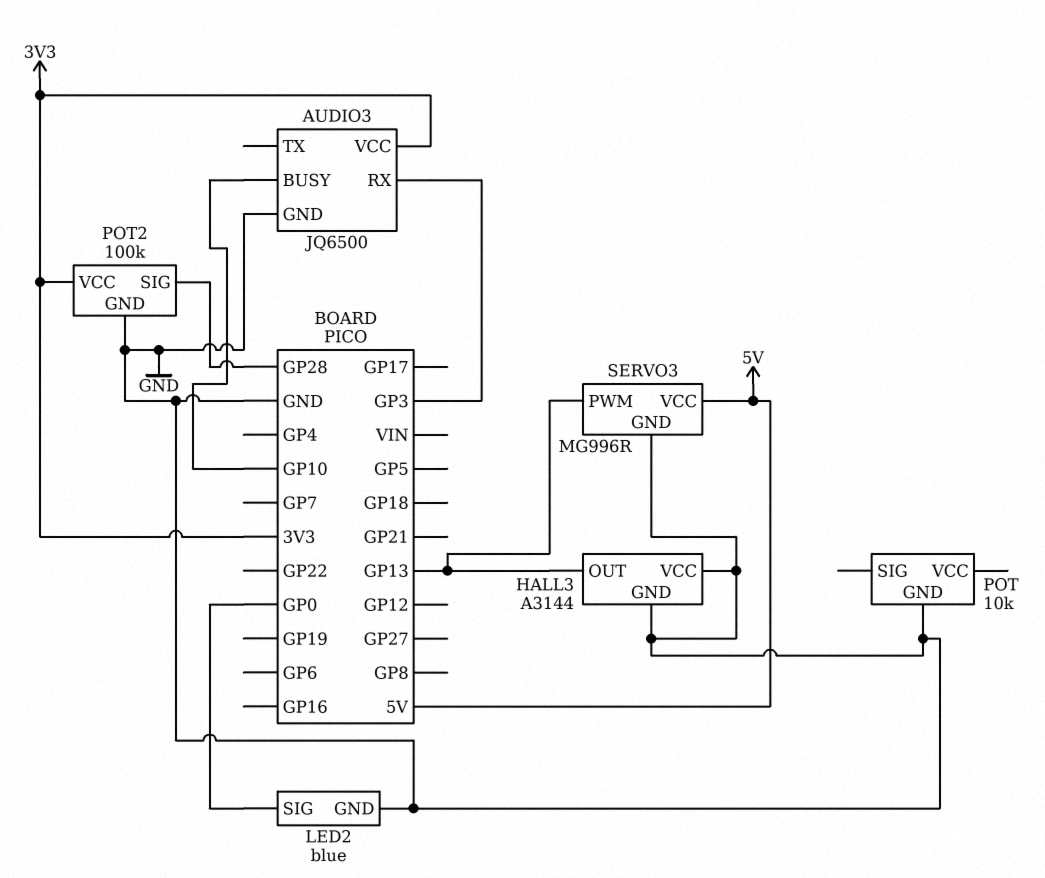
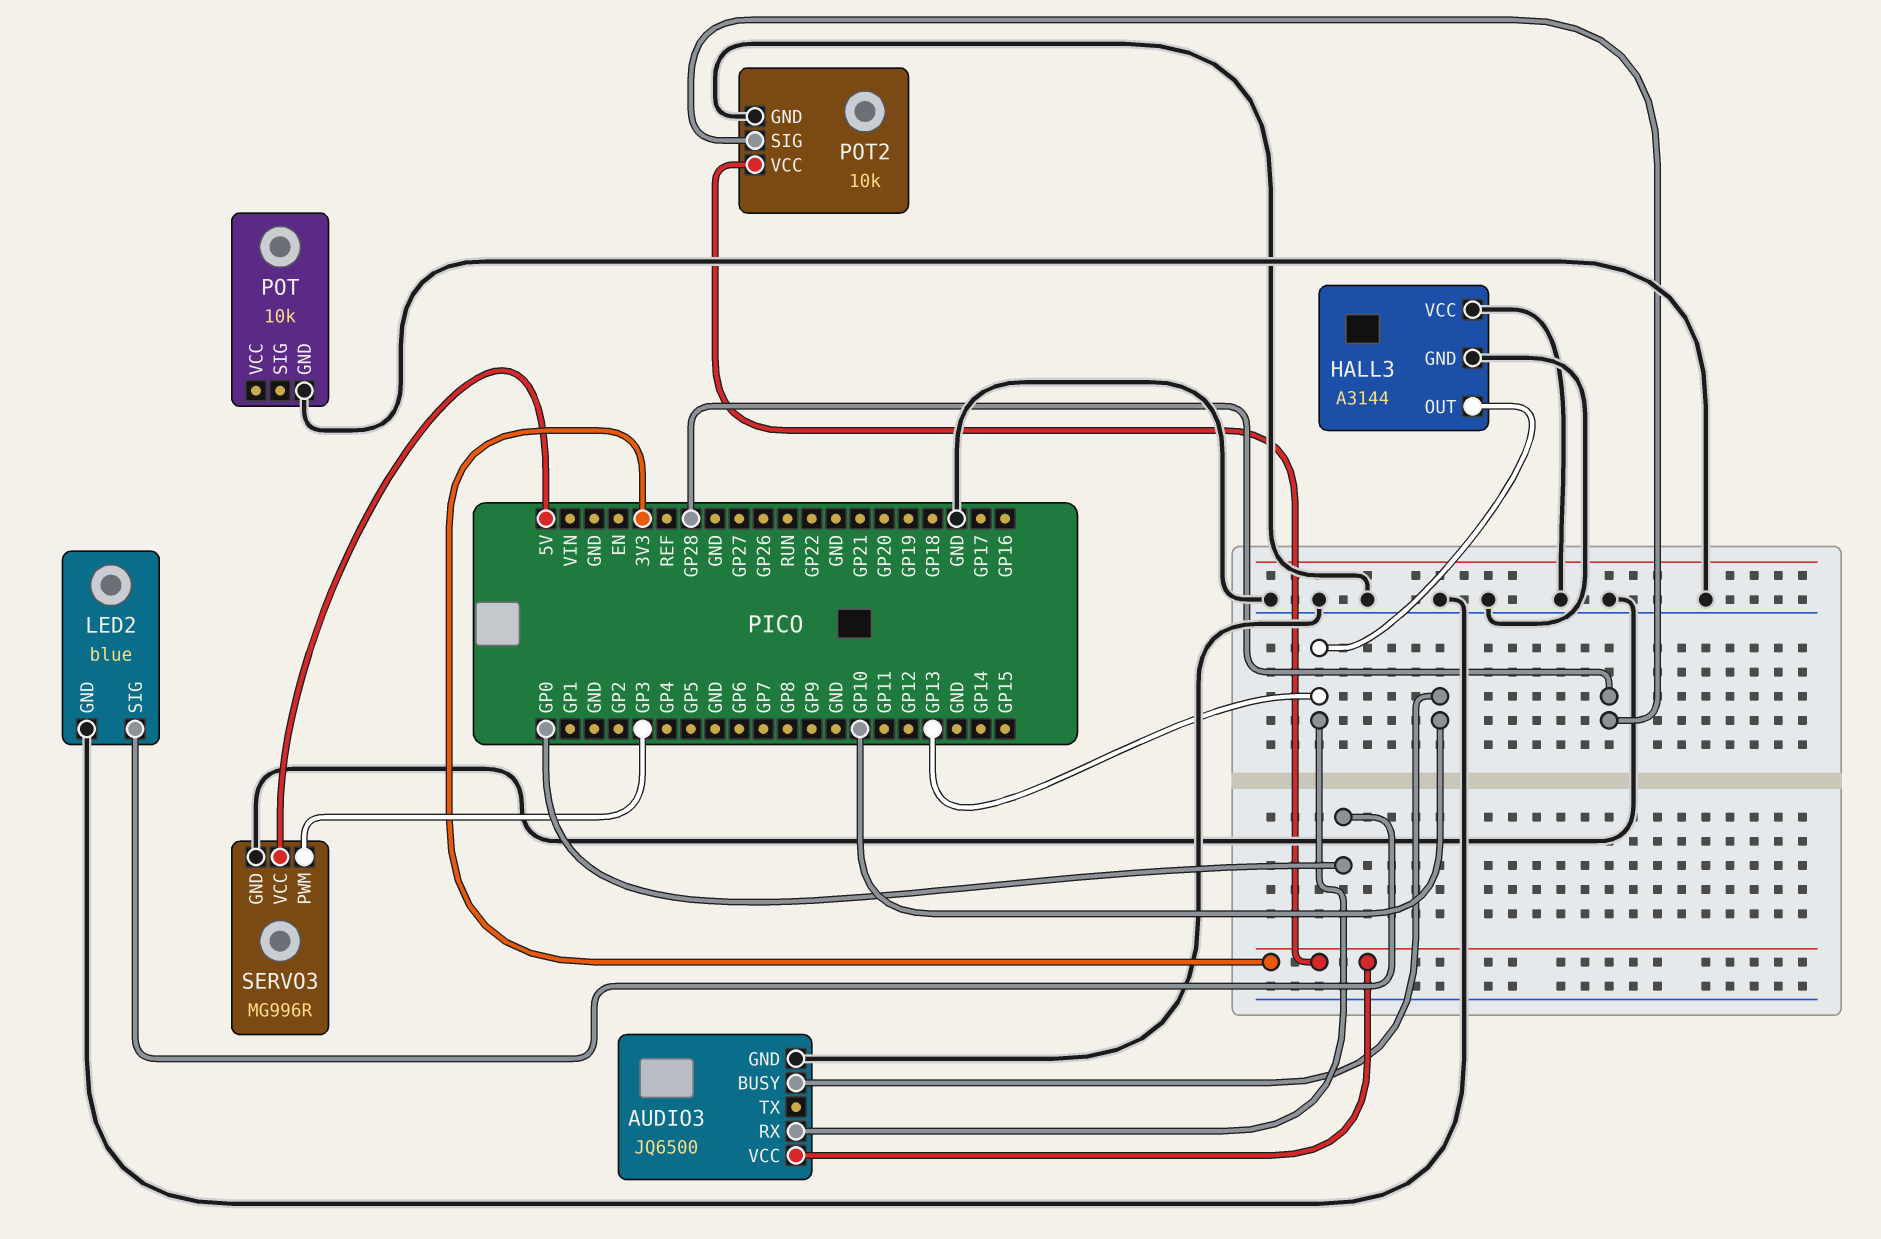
AUDIO3 pin RX: GP3 -> GP13
POT2: 100k -> 10k
SERVO3 pin PWM: GP13 -> GP3

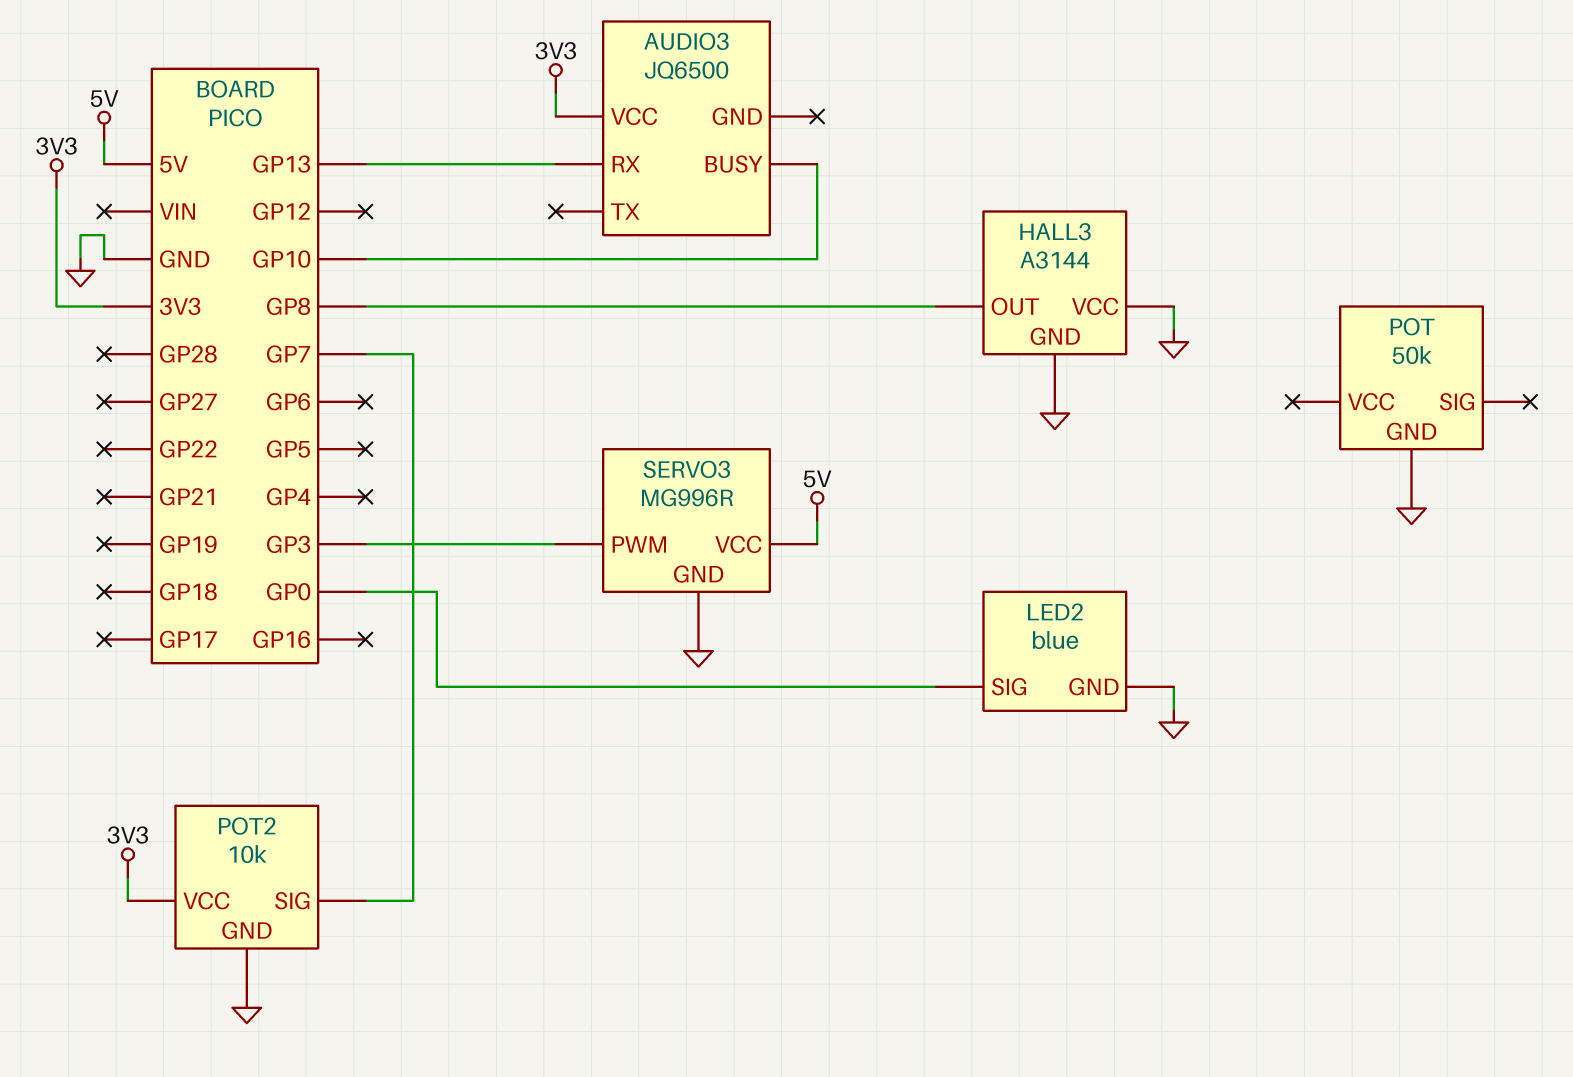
AUDIO3 pin GND: GND -> none
HALL3 pin OUT: GP13 -> GP8
POT: 10k -> 50k
POT2 pin SIG: GP28 -> GP7

